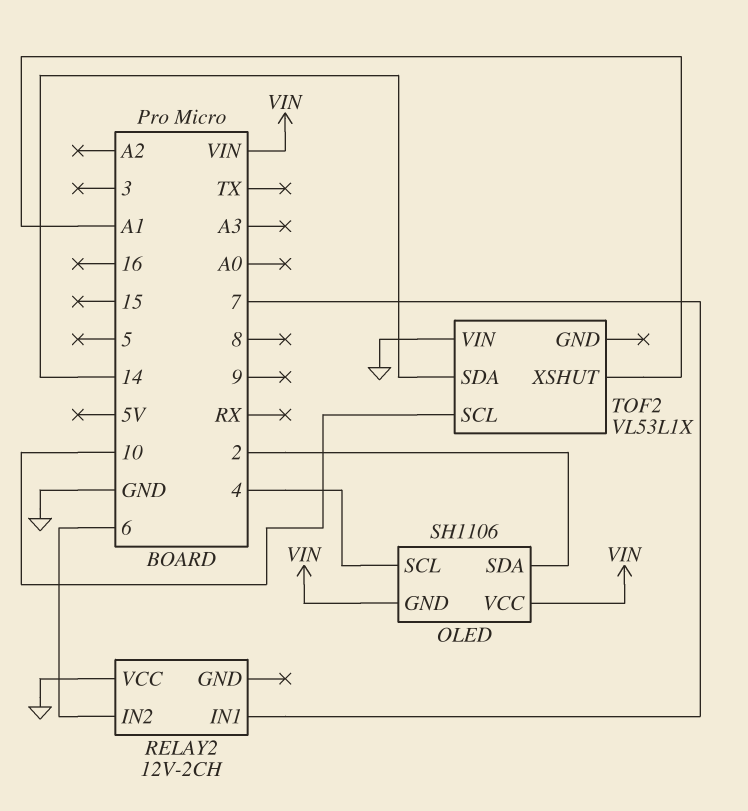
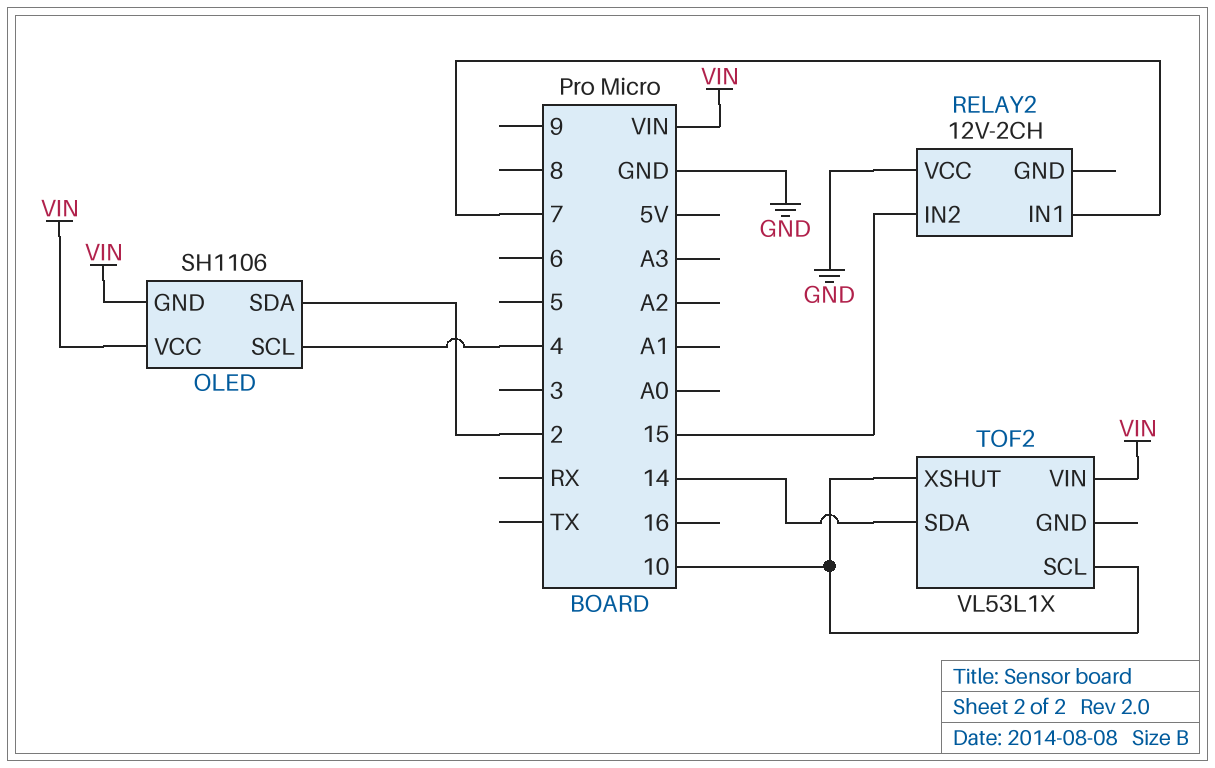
RELAY2 pin IN2: 6 -> 15
TOF2 pin VIN: GND -> VIN
TOF2 pin XSHUT: A1 -> 10

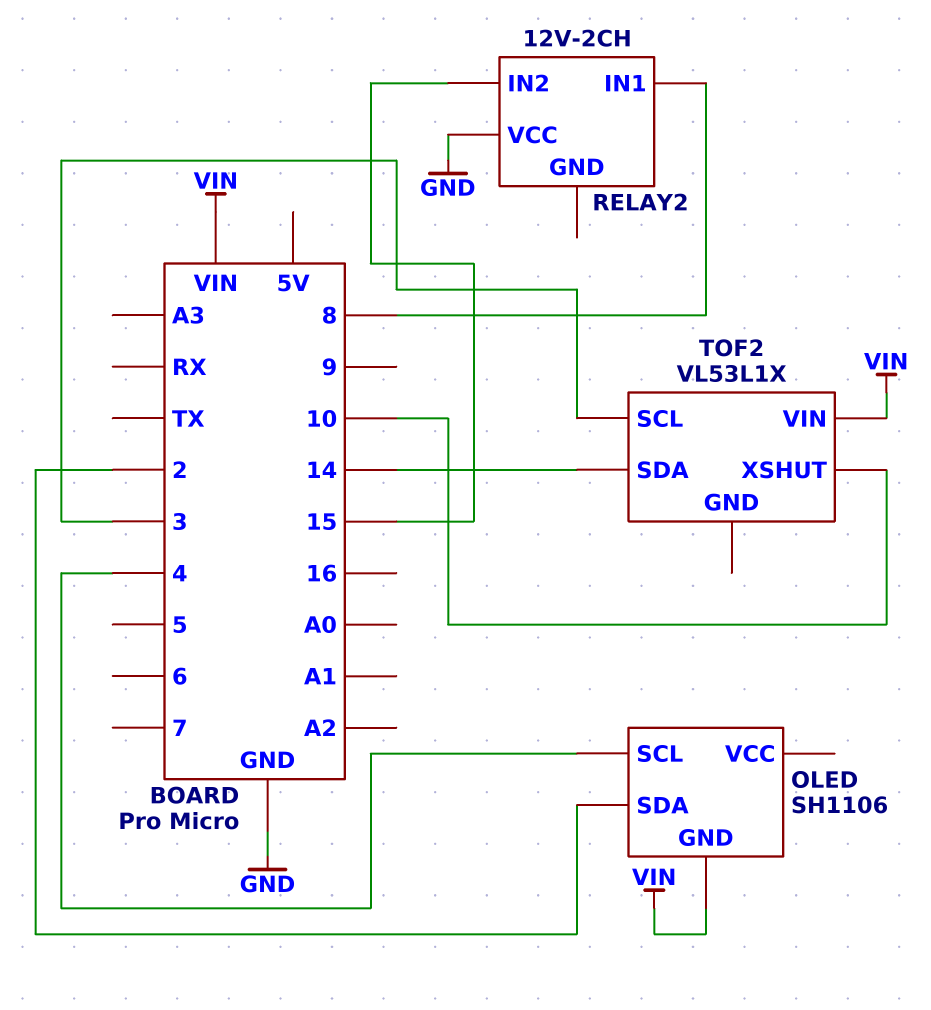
OLED pin VCC: VIN -> none
RELAY2 pin IN1: 7 -> 8
TOF2 pin SCL: 10 -> 3

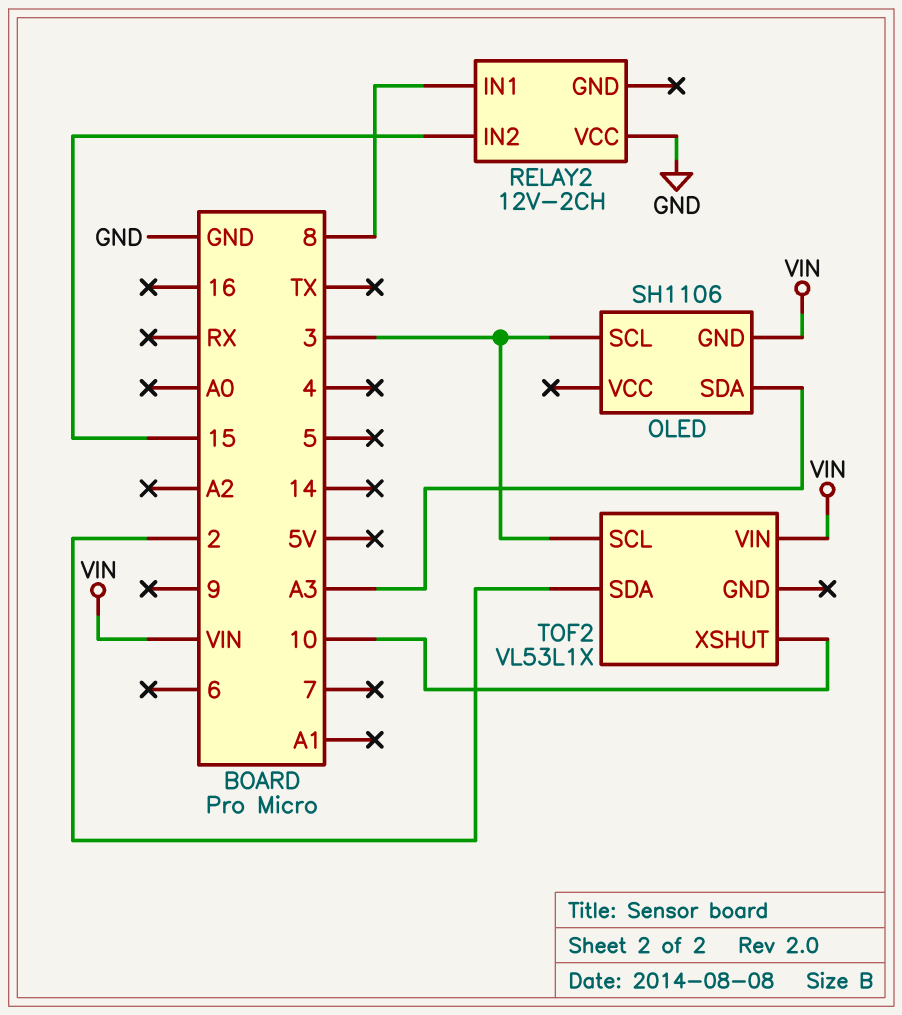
OLED pin SCL: 4 -> 3
OLED pin SDA: 2 -> A3
TOF2 pin SDA: 14 -> 2

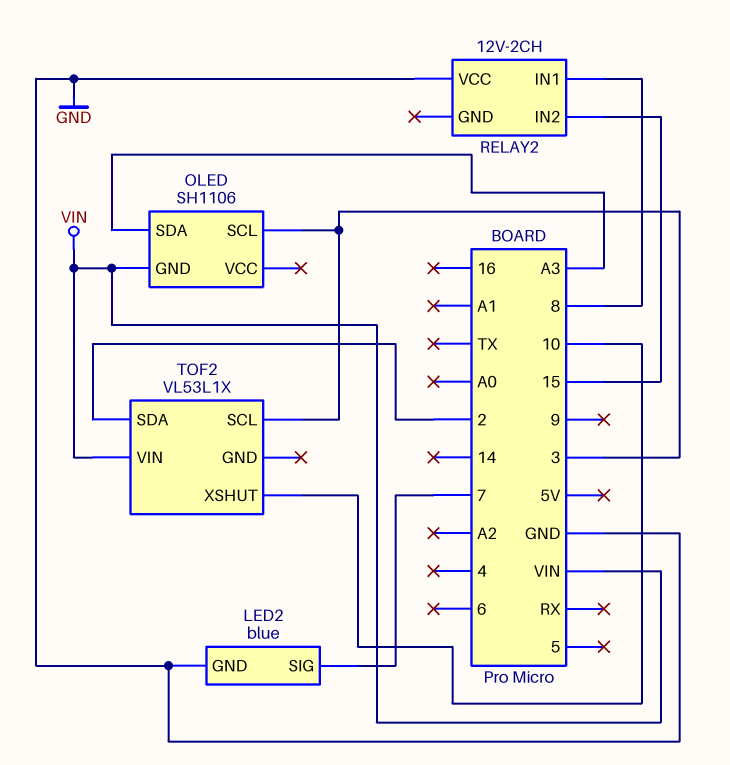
LED2: none -> blue
LED2 pin GND: none -> GND
LED2 pin SIG: none -> 7

